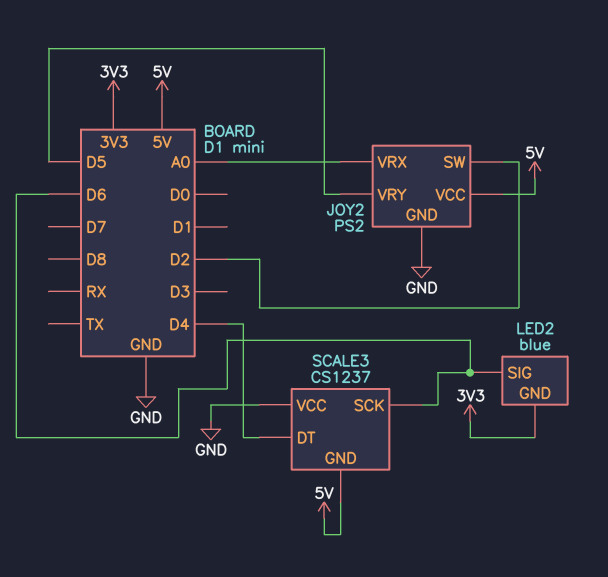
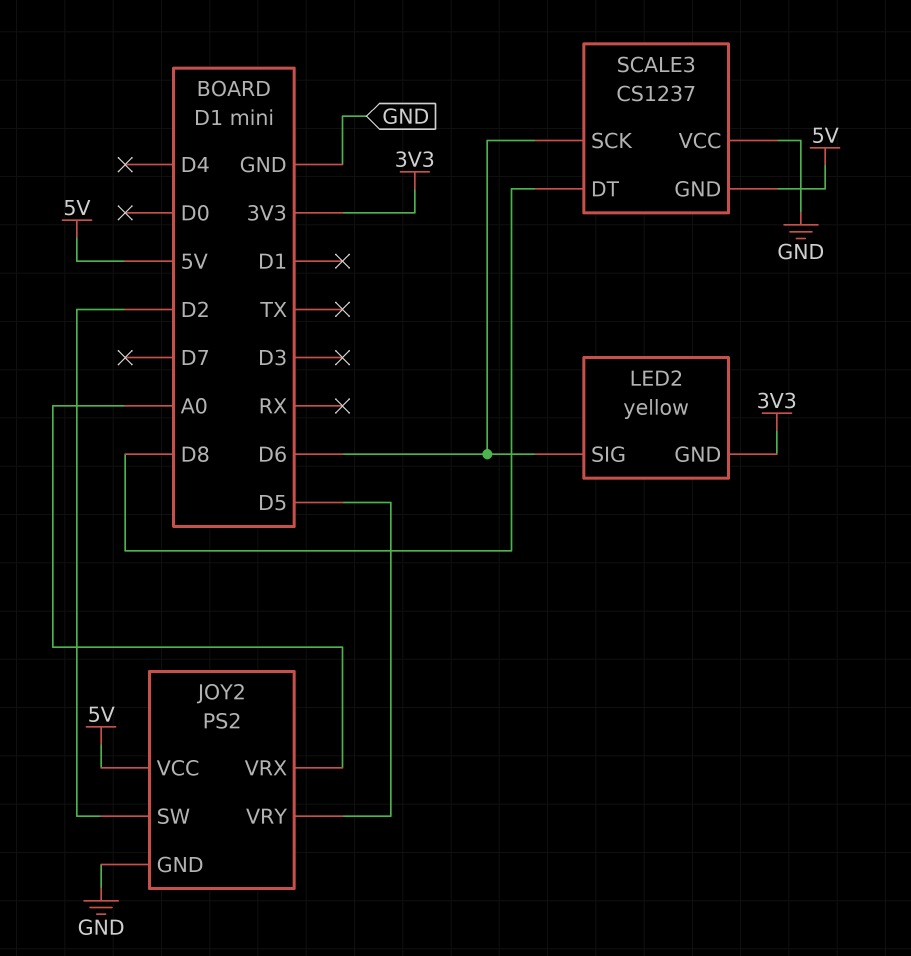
LED2: blue -> yellow
SCALE3 pin DT: D4 -> D8

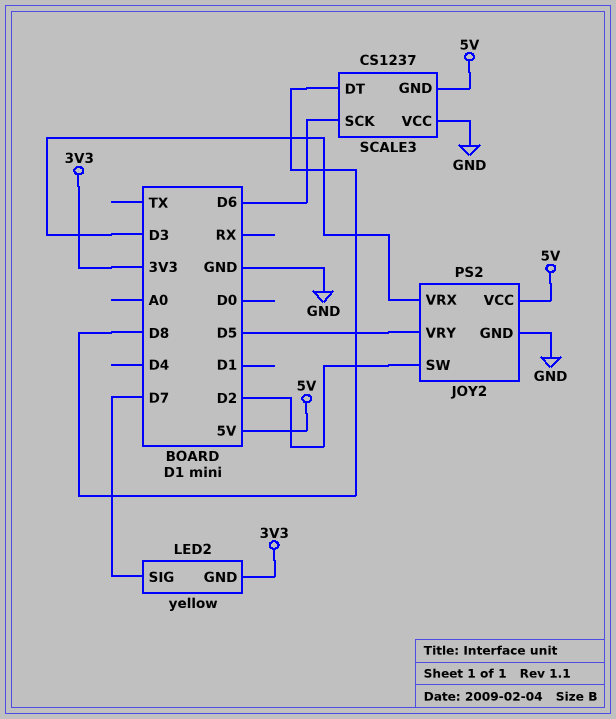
JOY2 pin VRX: A0 -> D3
LED2 pin SIG: D6 -> D7

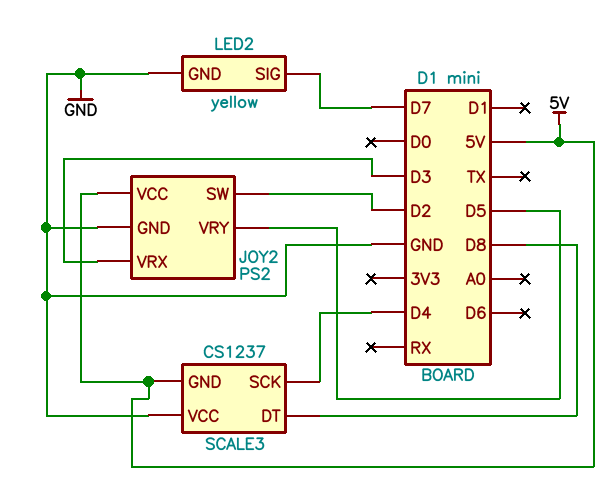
LED2 pin GND: 3V3 -> GND
SCALE3 pin SCK: D6 -> D4

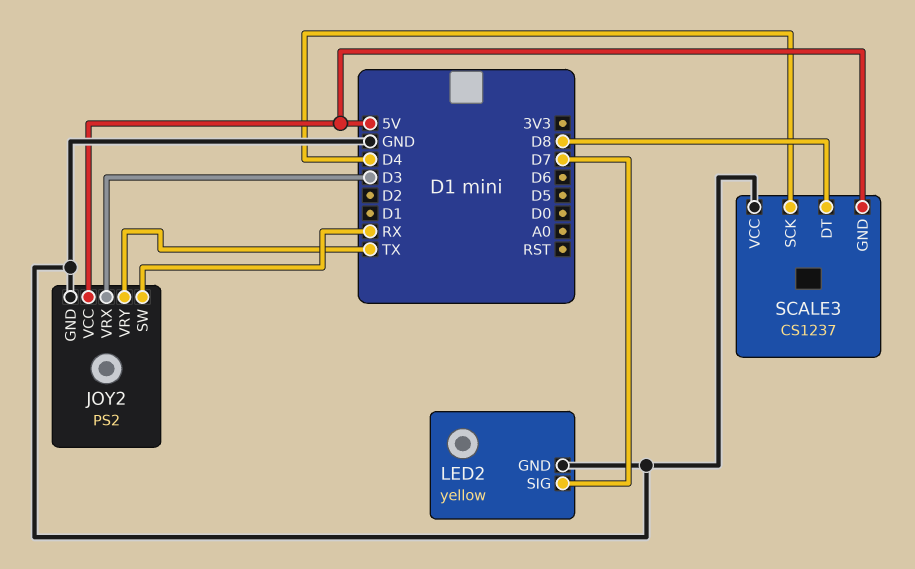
JOY2 pin SW: D2 -> RX
JOY2 pin VRY: D5 -> TX

